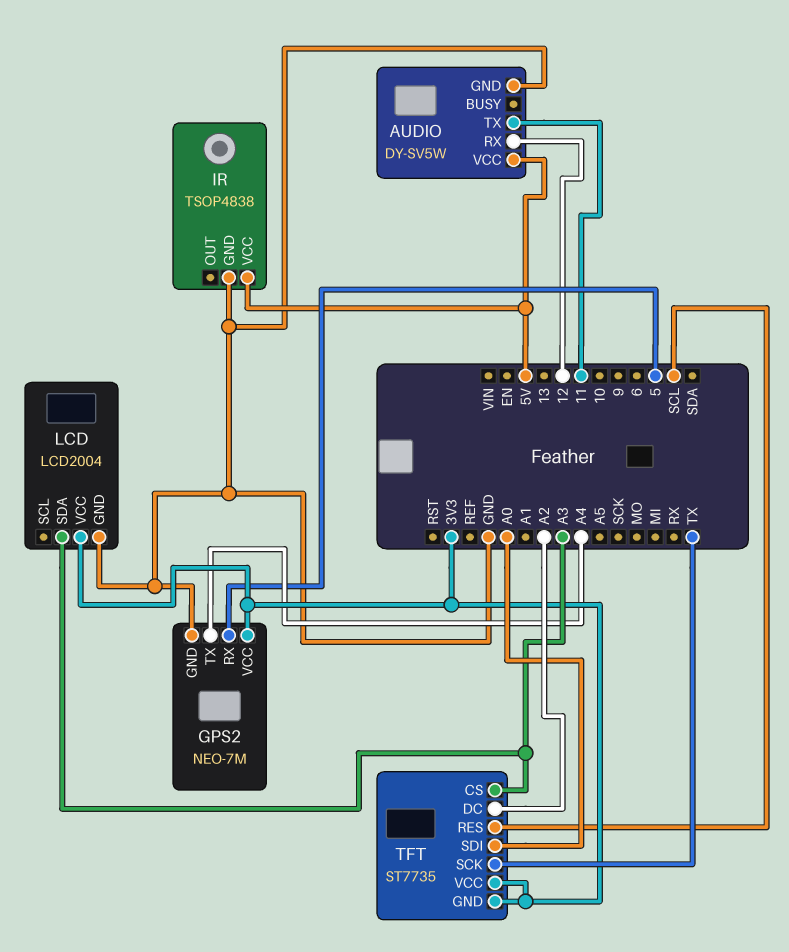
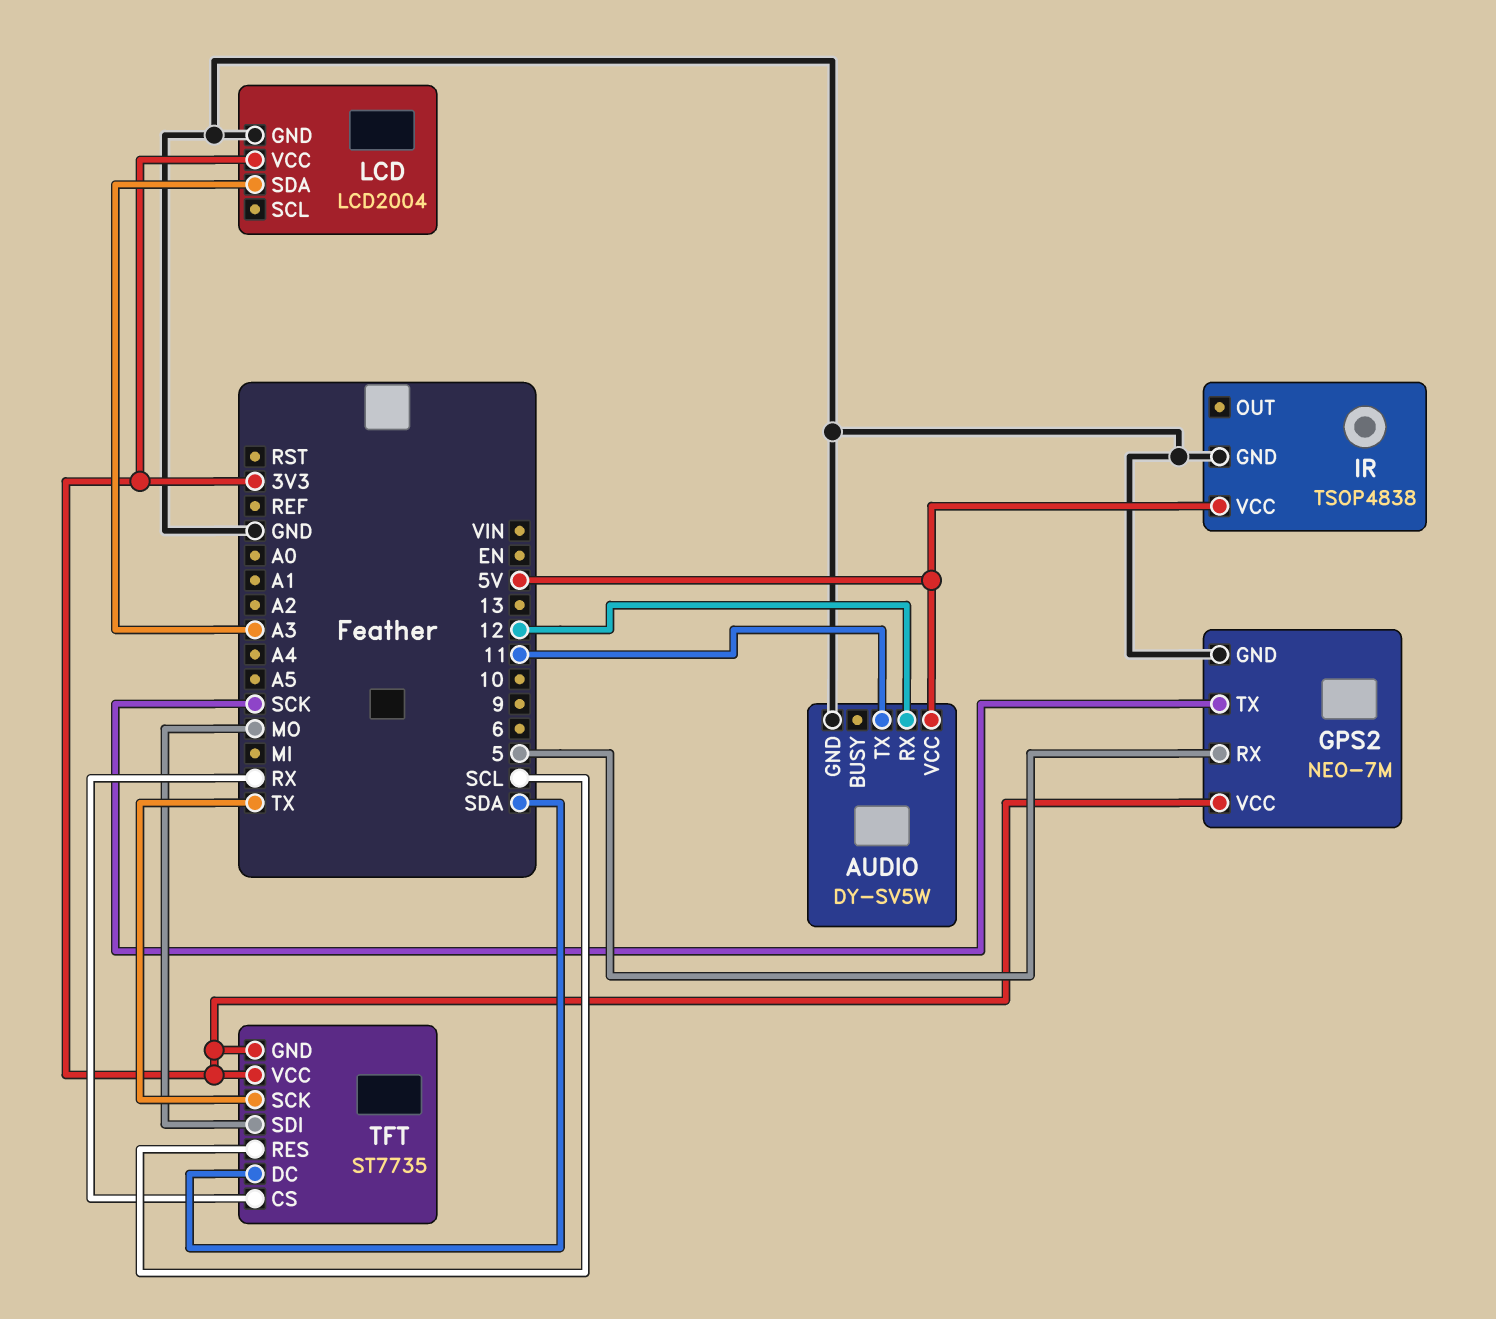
GPS2 pin TX: A4 -> SCK
TFT pin CS: A3 -> RX
TFT pin DC: A2 -> SDA
TFT pin SDI: A0 -> MO

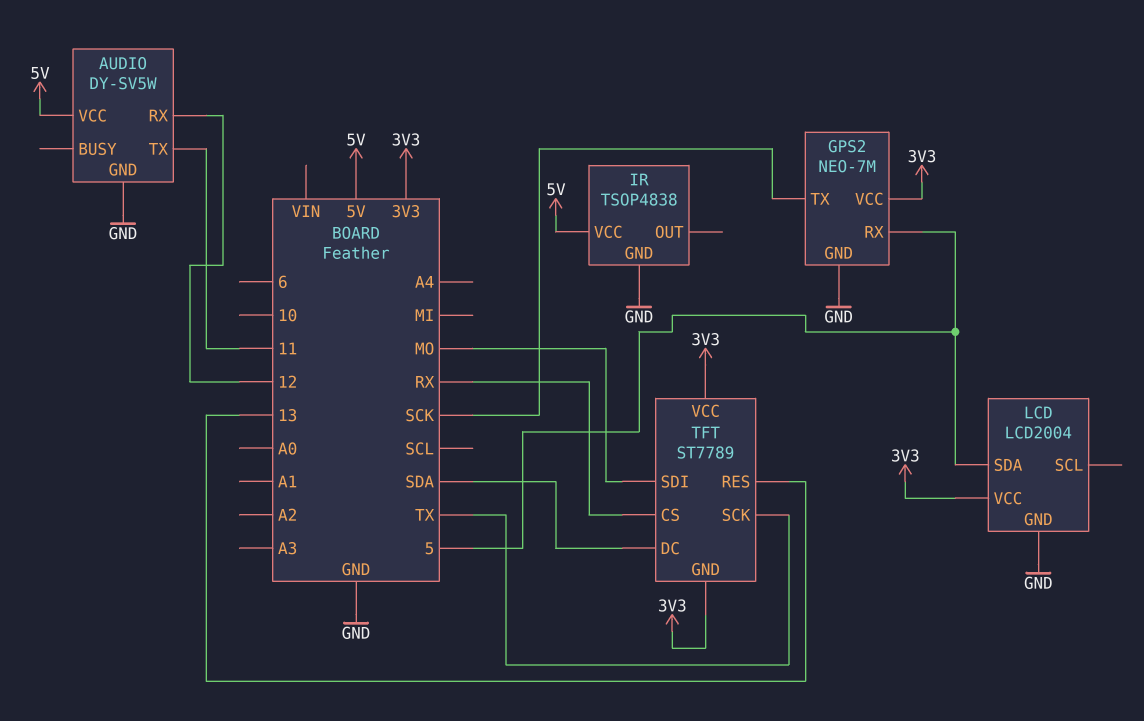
LCD pin SDA: A3 -> 5
TFT: ST7735 -> ST7789
TFT pin RES: SCL -> 13

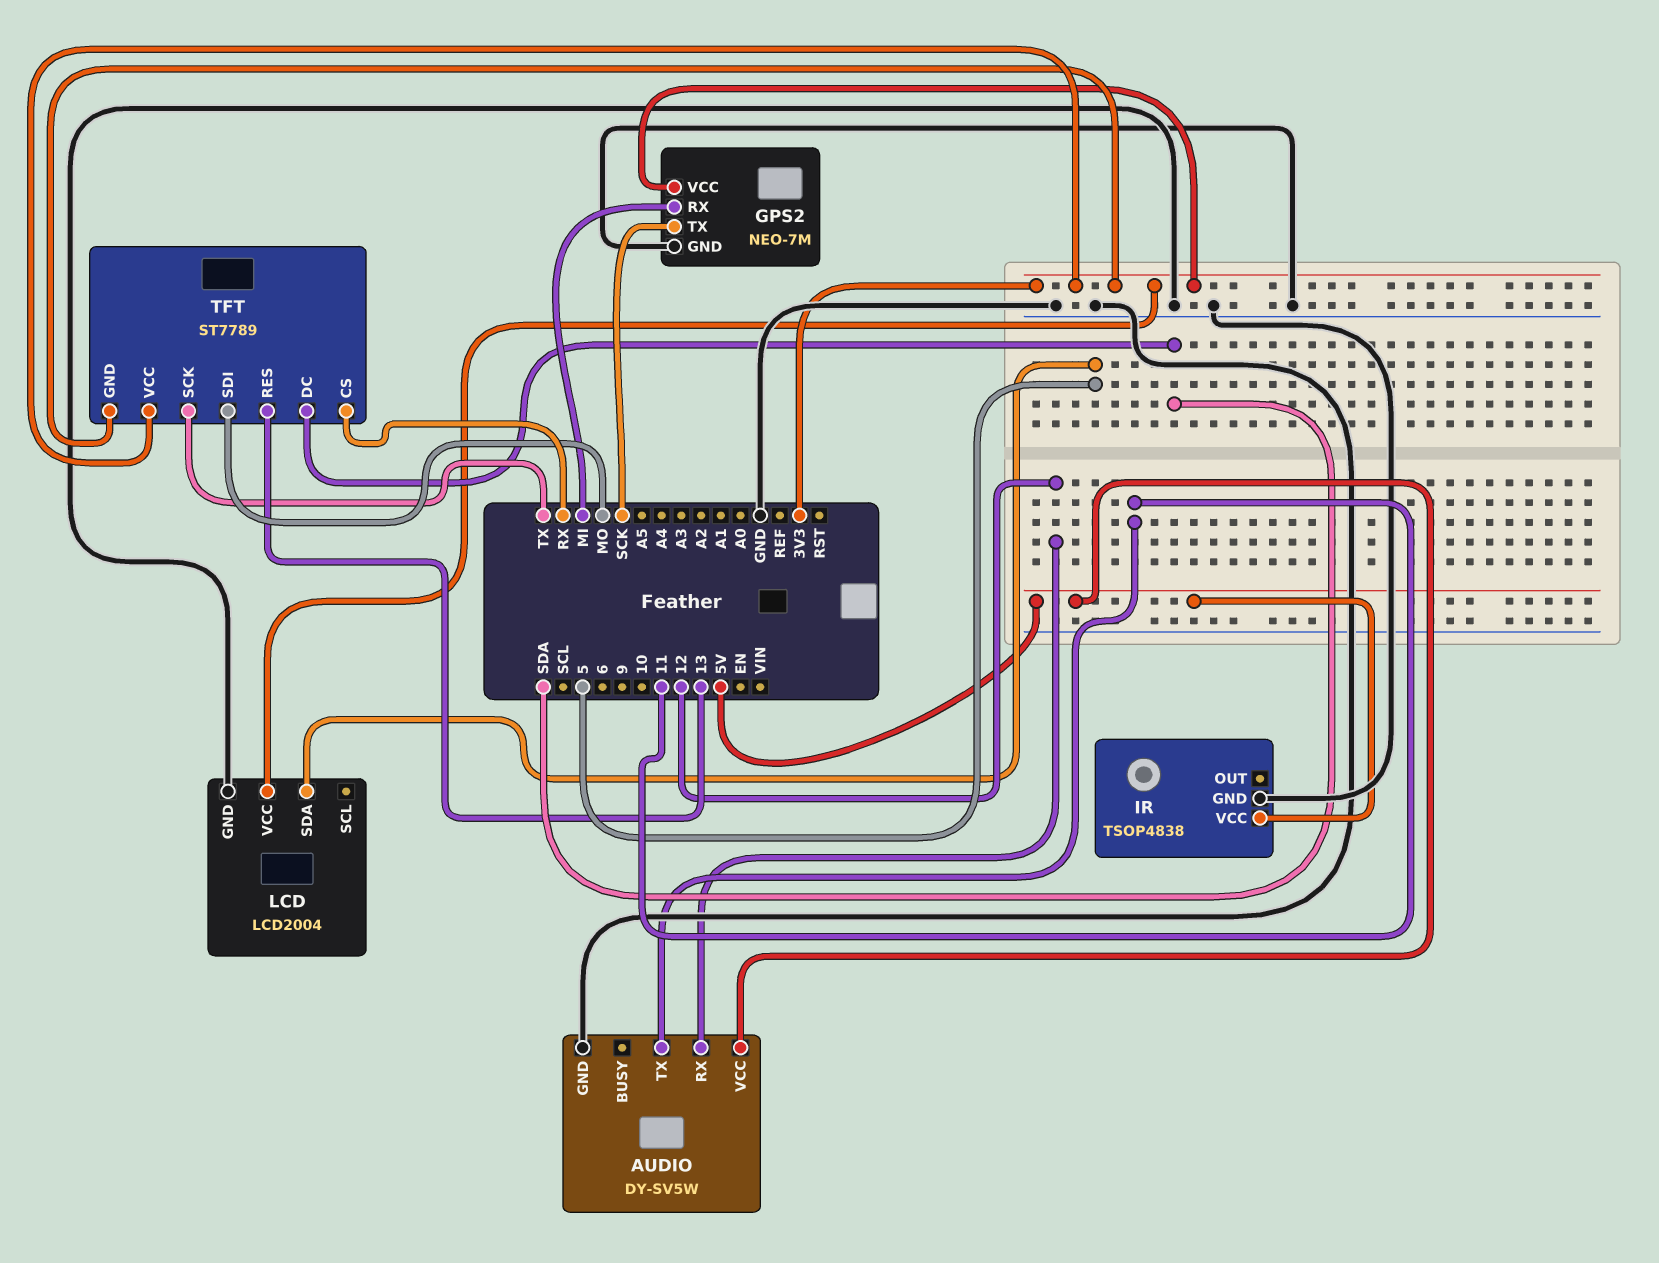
GPS2 pin RX: 5 -> MI

